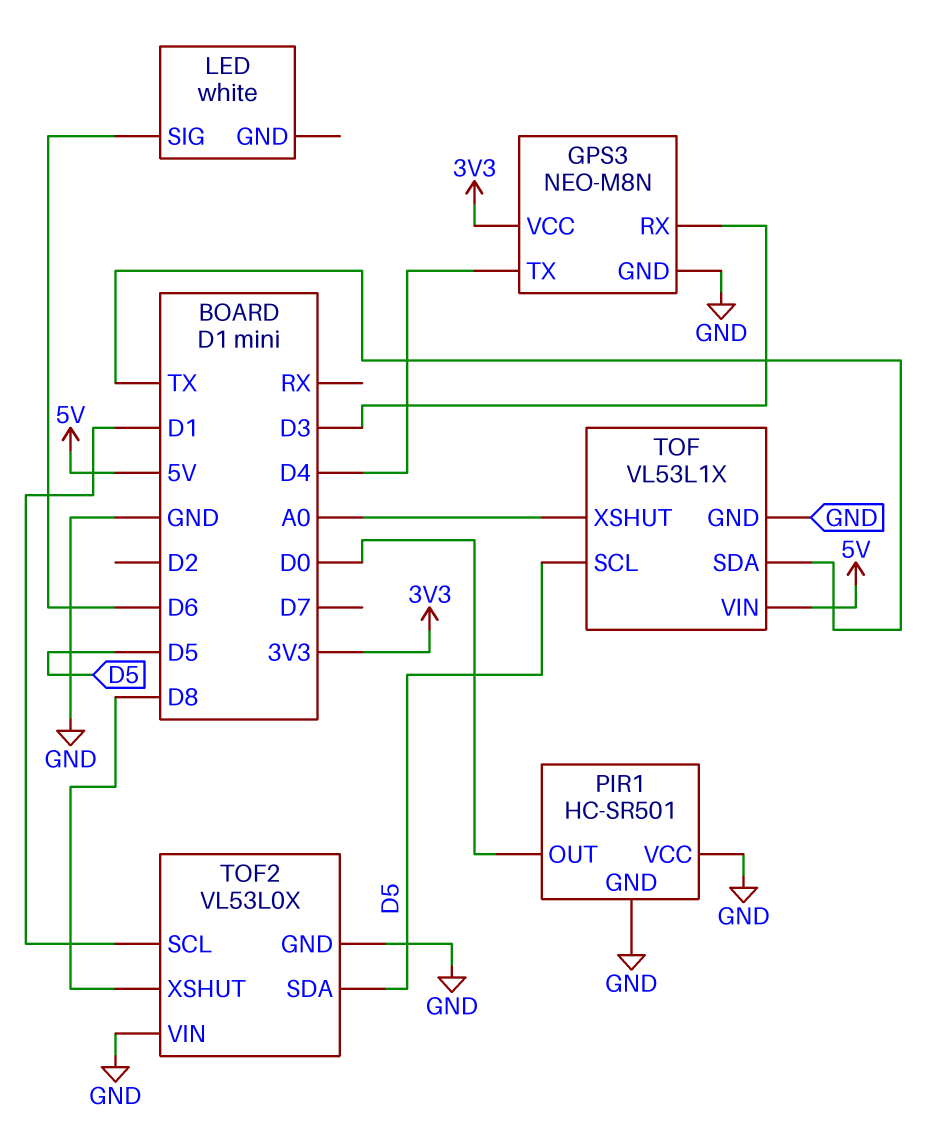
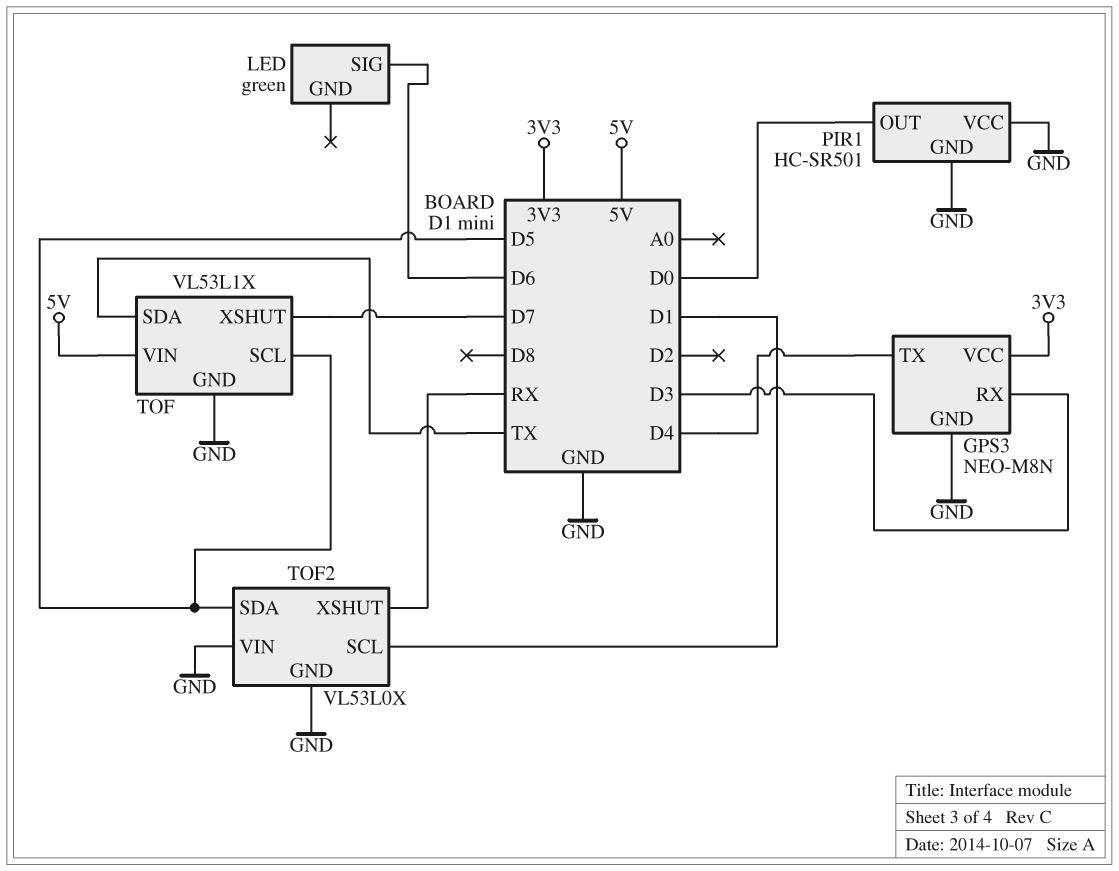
LED: white -> green
TOF pin XSHUT: A0 -> D7
TOF2 pin XSHUT: D8 -> RX

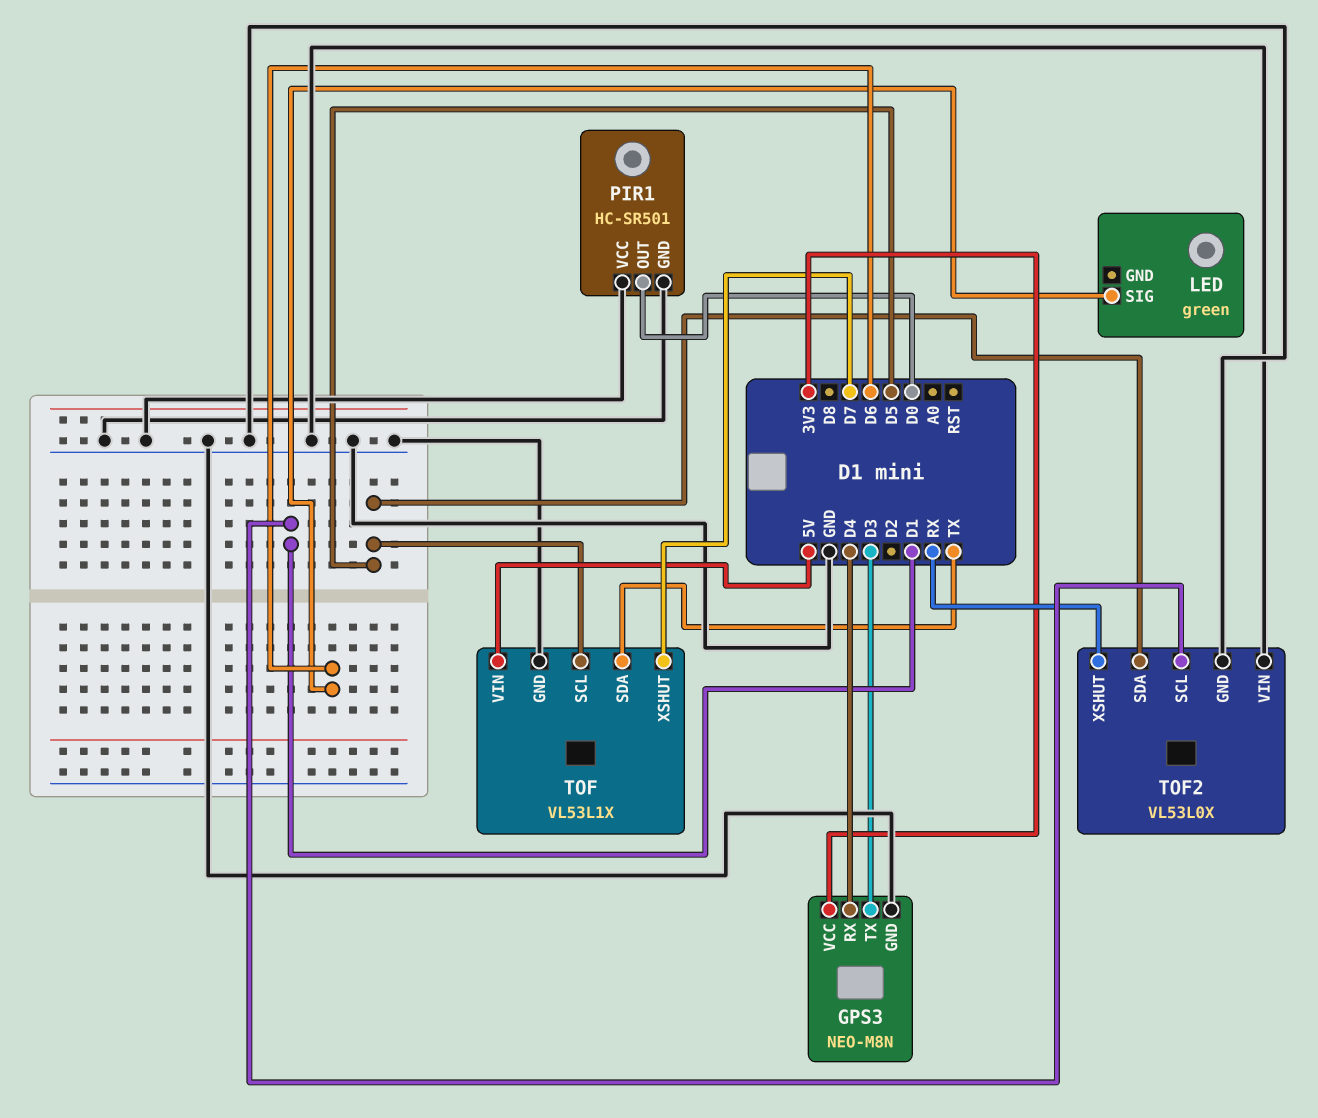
GPS3 pin RX: D3 -> D4
GPS3 pin TX: D4 -> D3

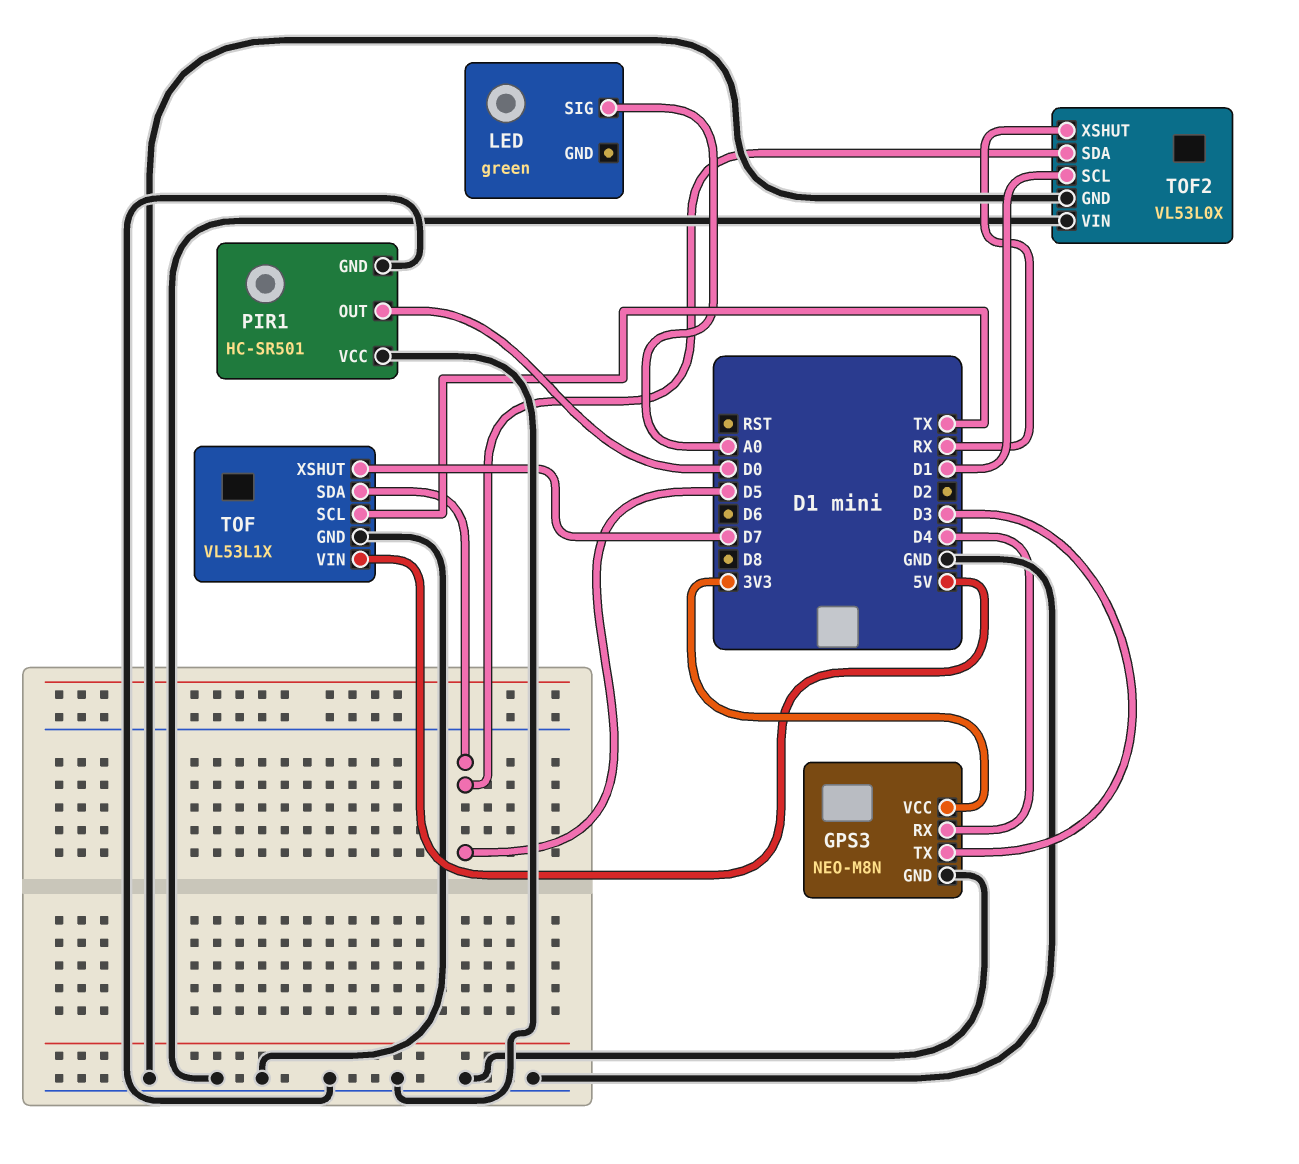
LED pin SIG: D6 -> A0
TOF pin SCL: D5 -> TX
TOF pin SDA: TX -> D5

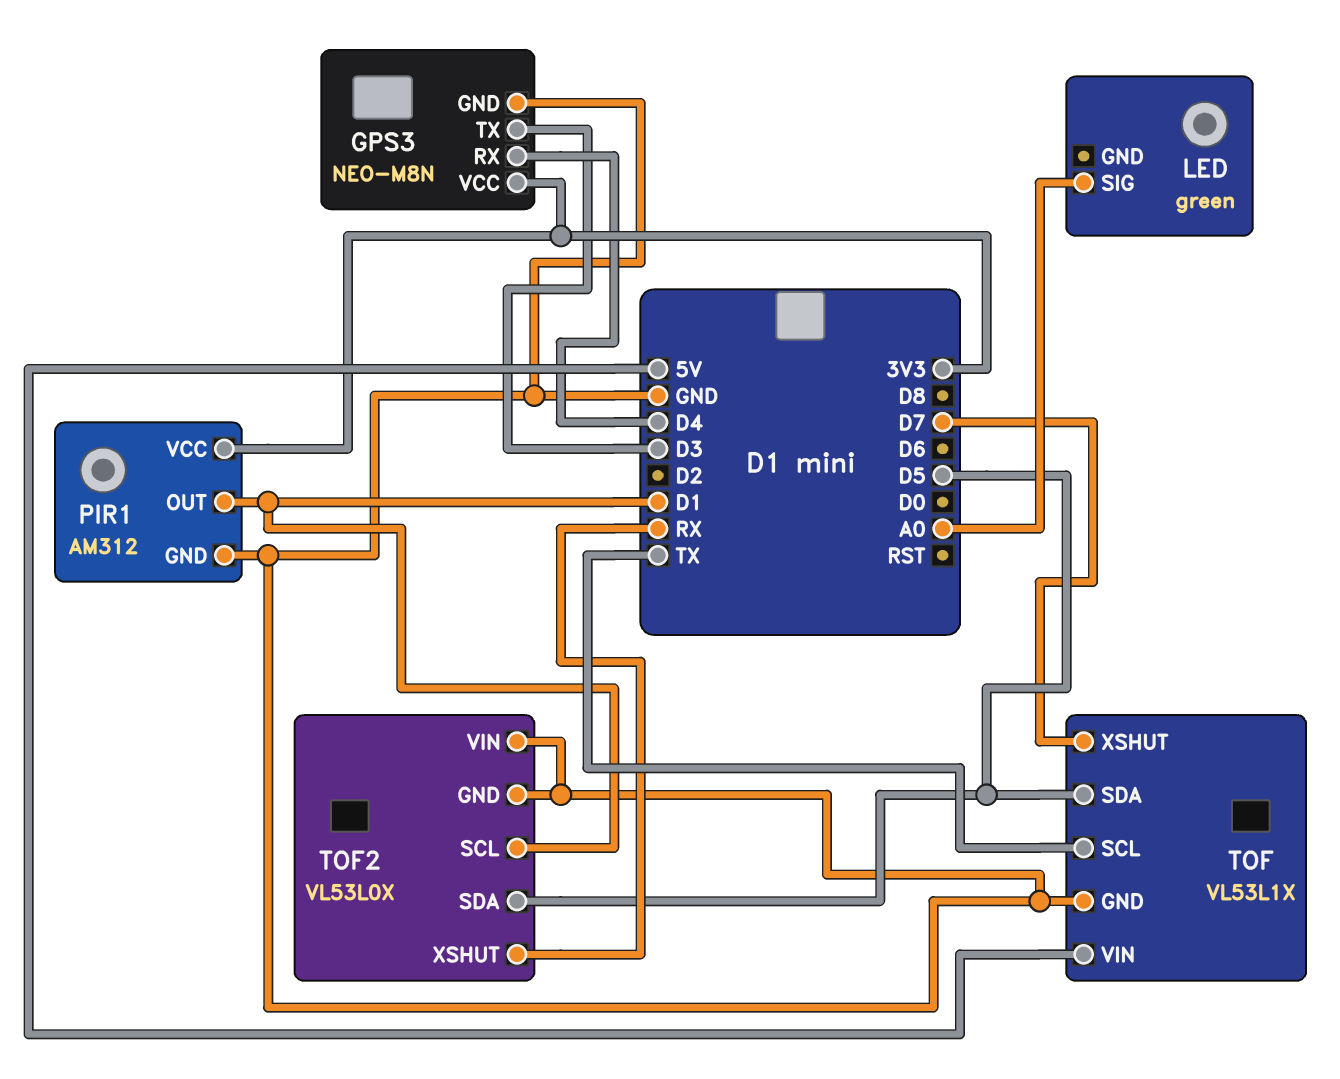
PIR1: HC-SR501 -> AM312
PIR1 pin OUT: D0 -> D1
PIR1 pin VCC: GND -> 3V3

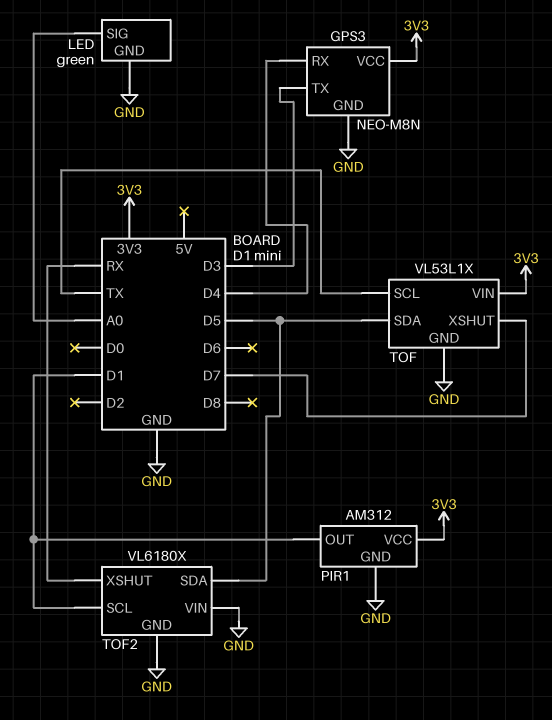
LED pin GND: none -> GND
TOF pin VIN: 5V -> 3V3
TOF2: VL53L0X -> VL6180X

